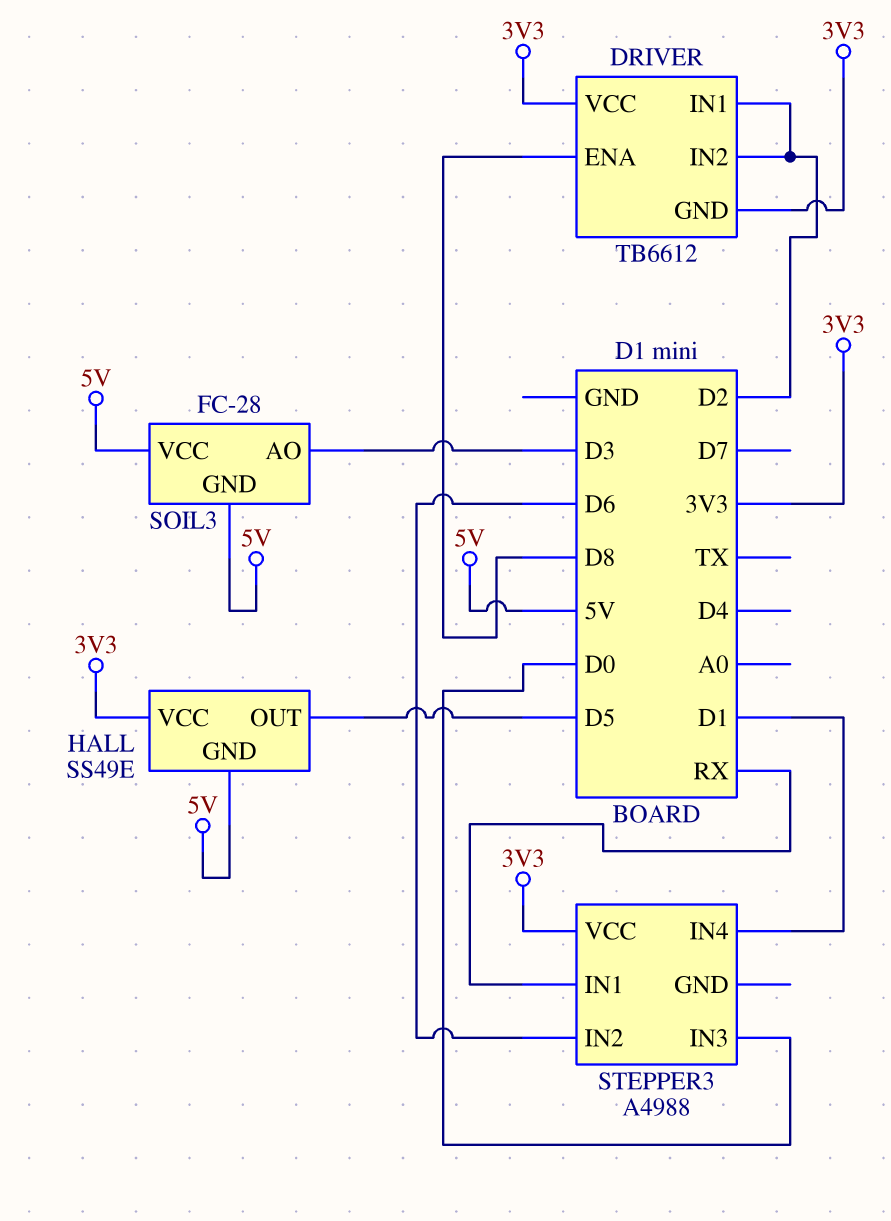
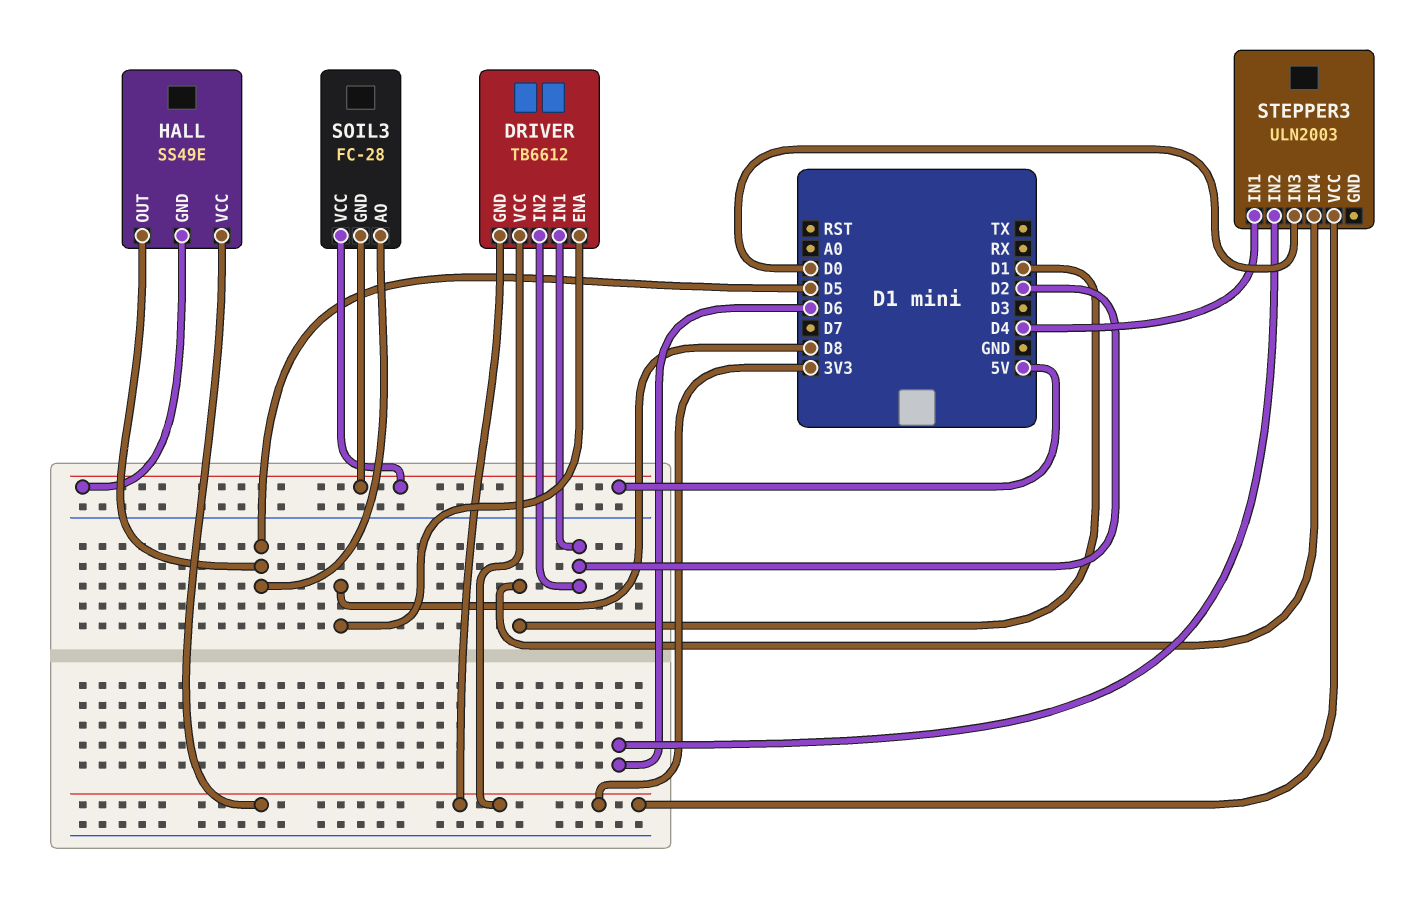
SOIL3 pin AO: D3 -> D5
STEPPER3: A4988 -> ULN2003
STEPPER3 pin IN1: RX -> D4

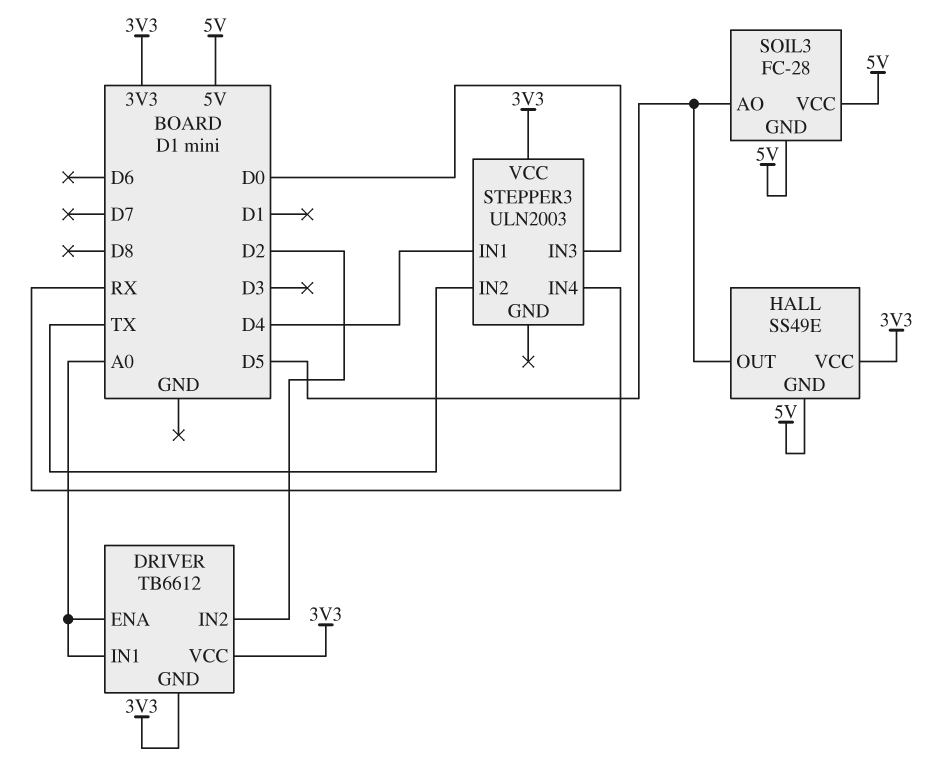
DRIVER pin ENA: D8 -> A0
DRIVER pin IN1: D2 -> A0
STEPPER3 pin IN2: D6 -> TX
STEPPER3 pin IN4: D1 -> RX

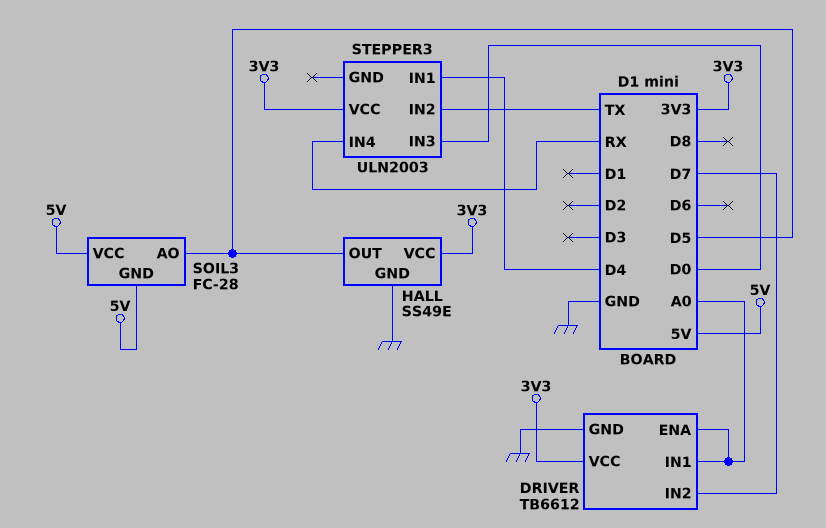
DRIVER pin GND: 3V3 -> GND
DRIVER pin IN2: D2 -> D7
HALL pin GND: 5V -> GND

